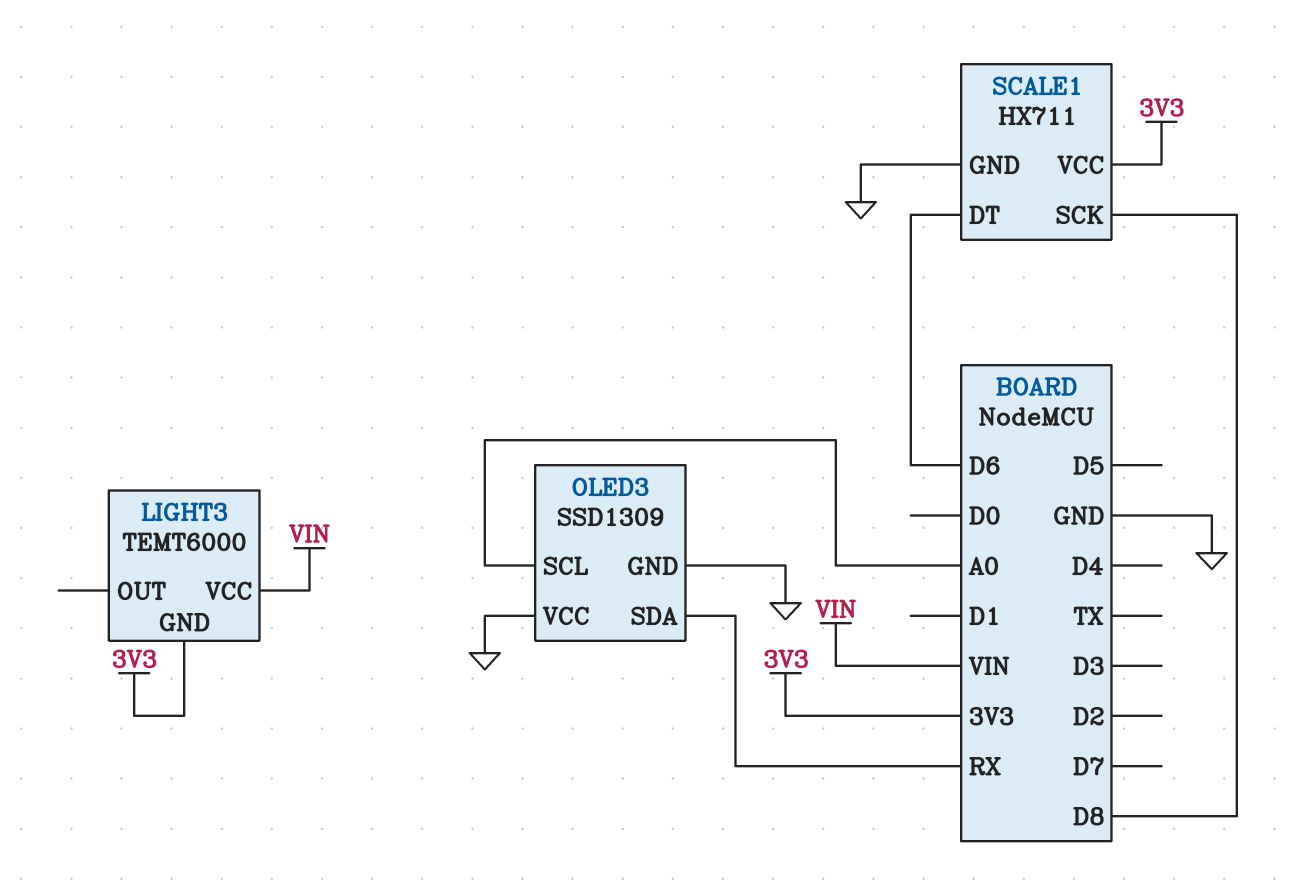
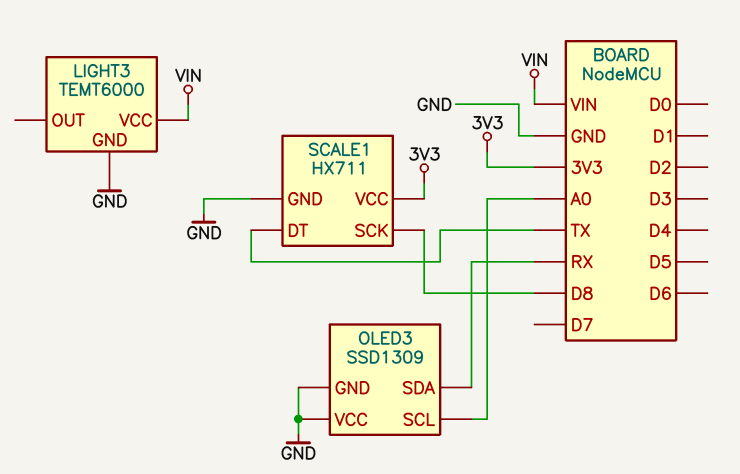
LIGHT3 pin GND: 3V3 -> GND
SCALE1 pin DT: D6 -> TX

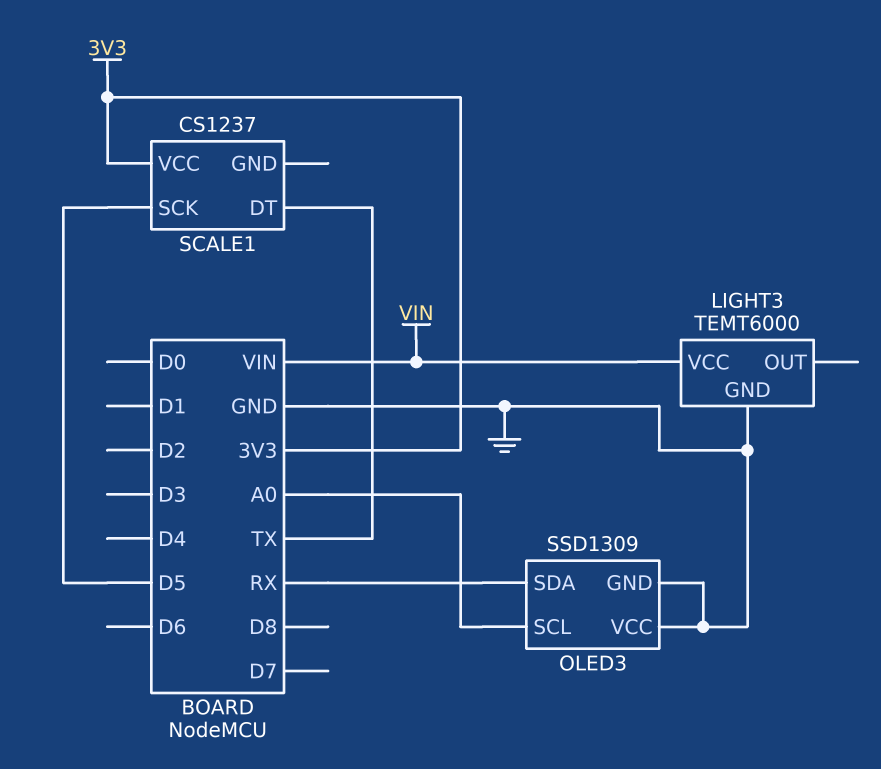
SCALE1: HX711 -> CS1237
SCALE1 pin GND: GND -> none
SCALE1 pin SCK: D8 -> D5

